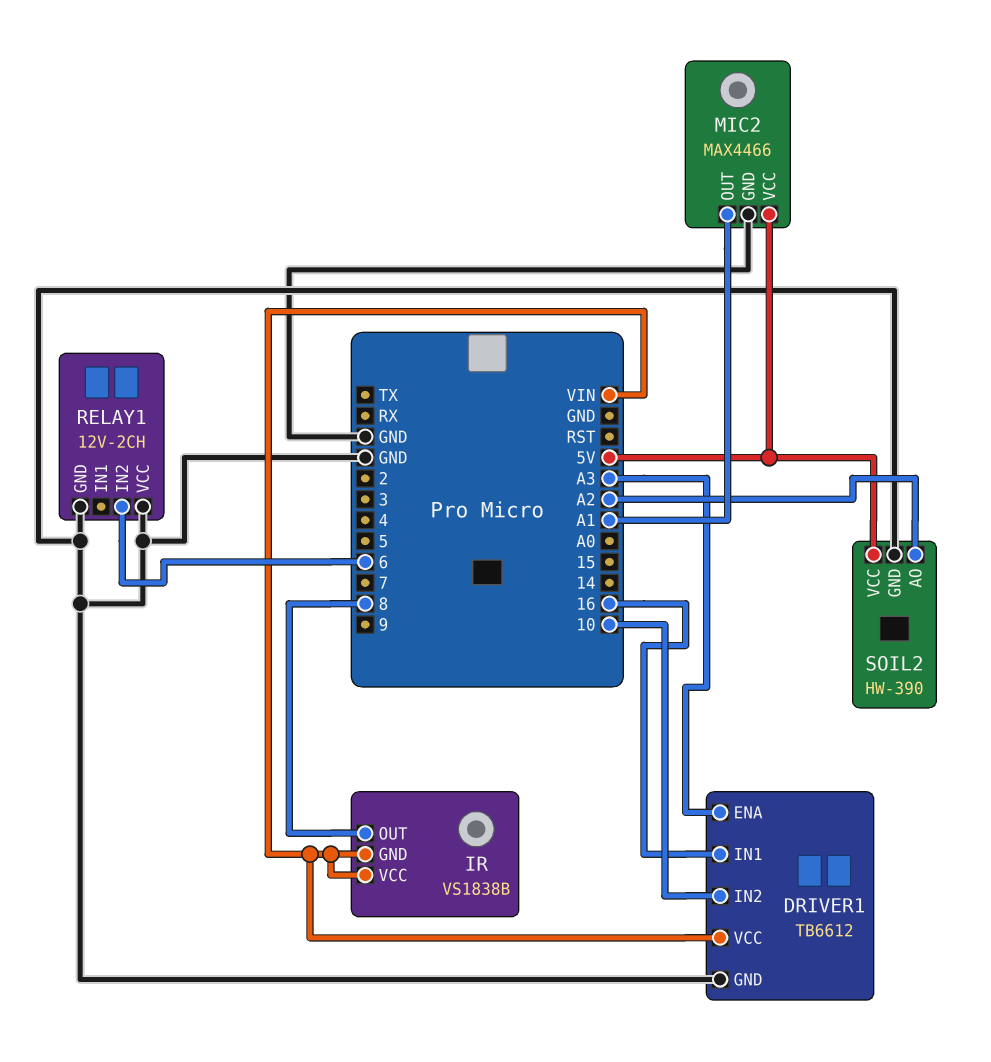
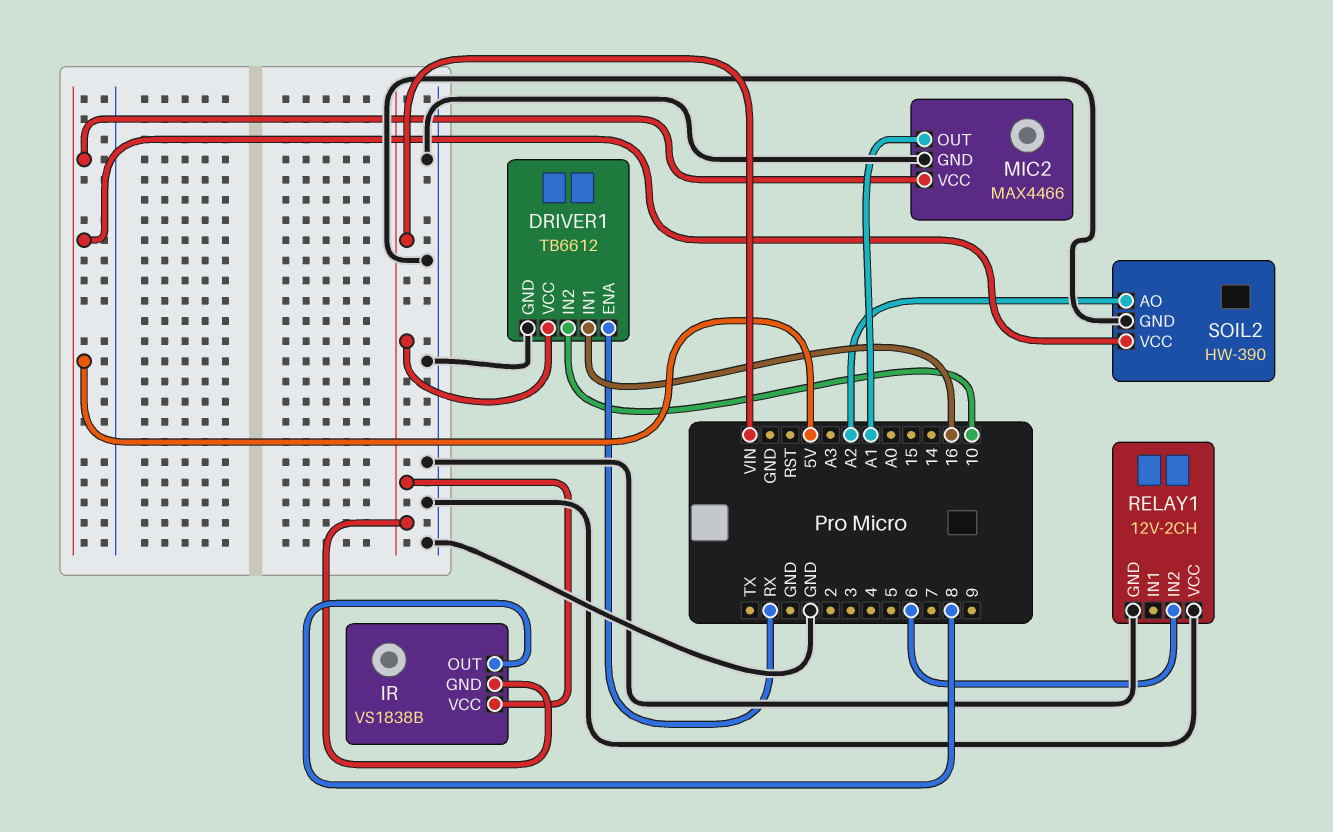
DRIVER1 pin ENA: A3 -> RX

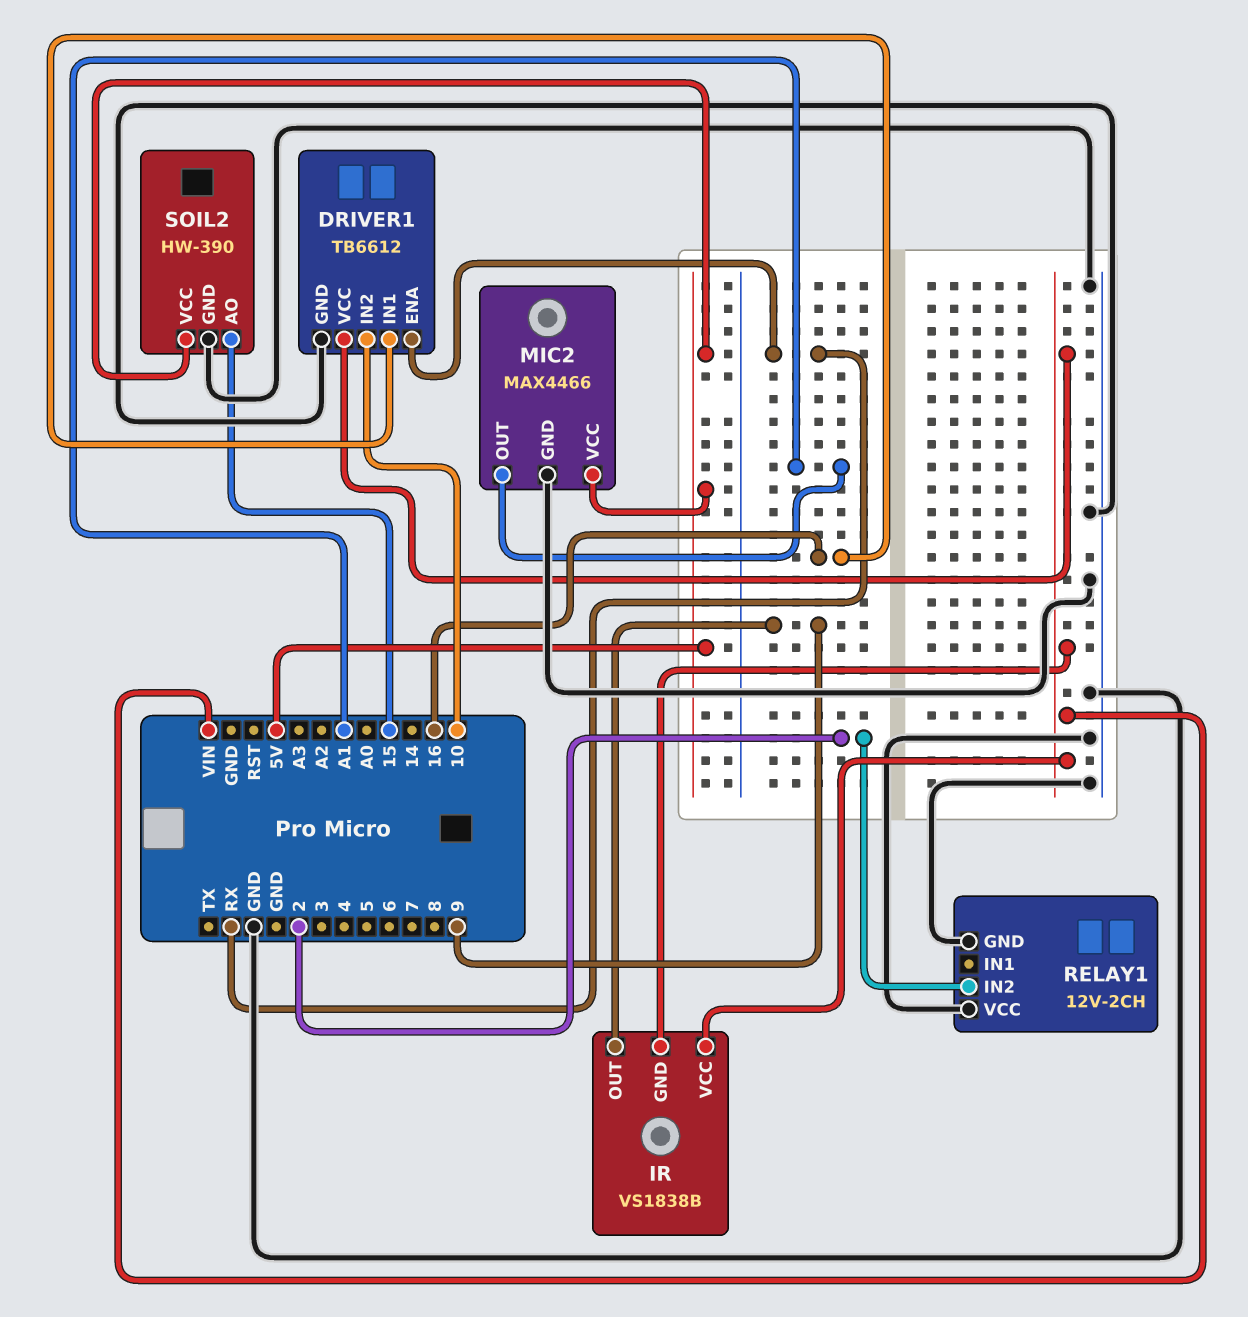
IR pin OUT: 8 -> 9
RELAY1 pin IN2: 6 -> 2
SOIL2 pin AO: A2 -> 15

